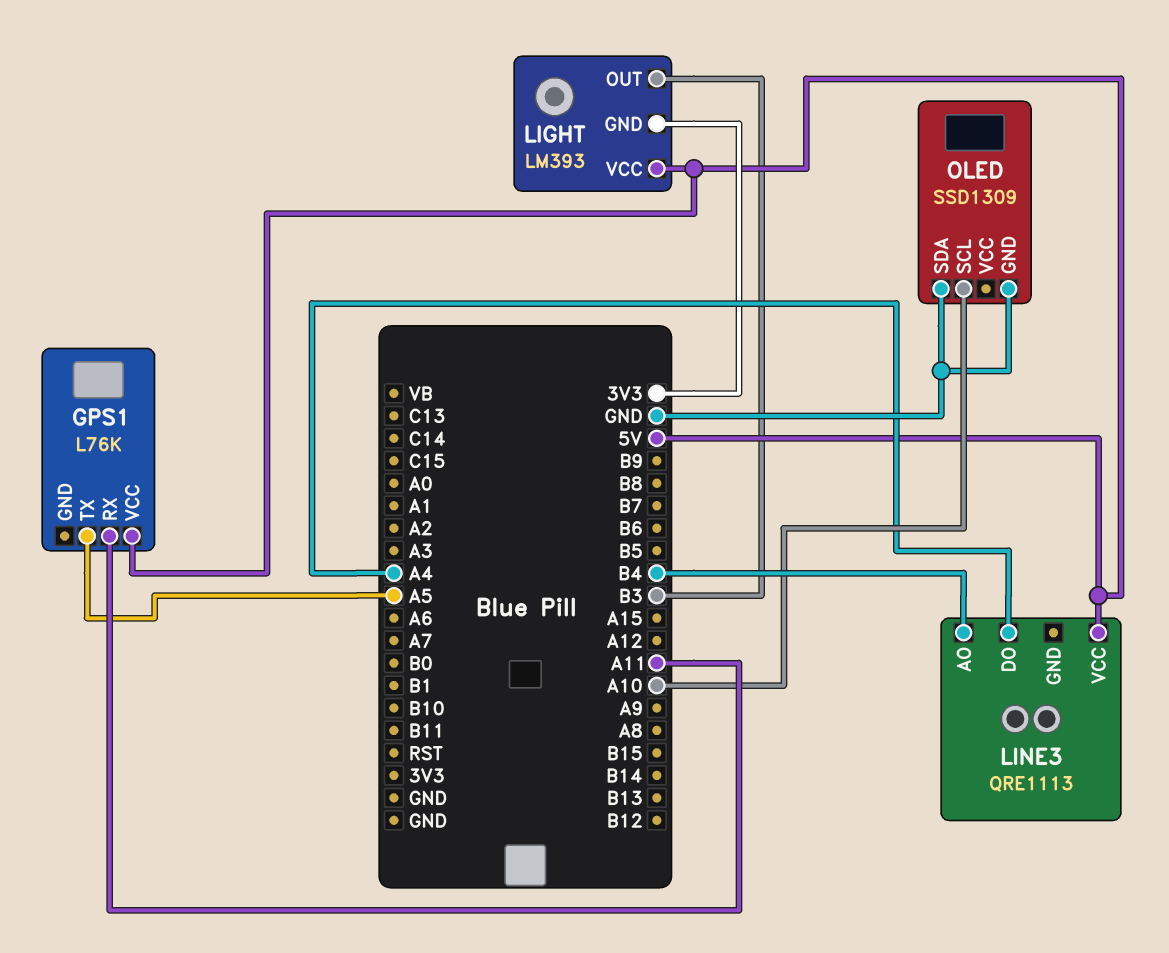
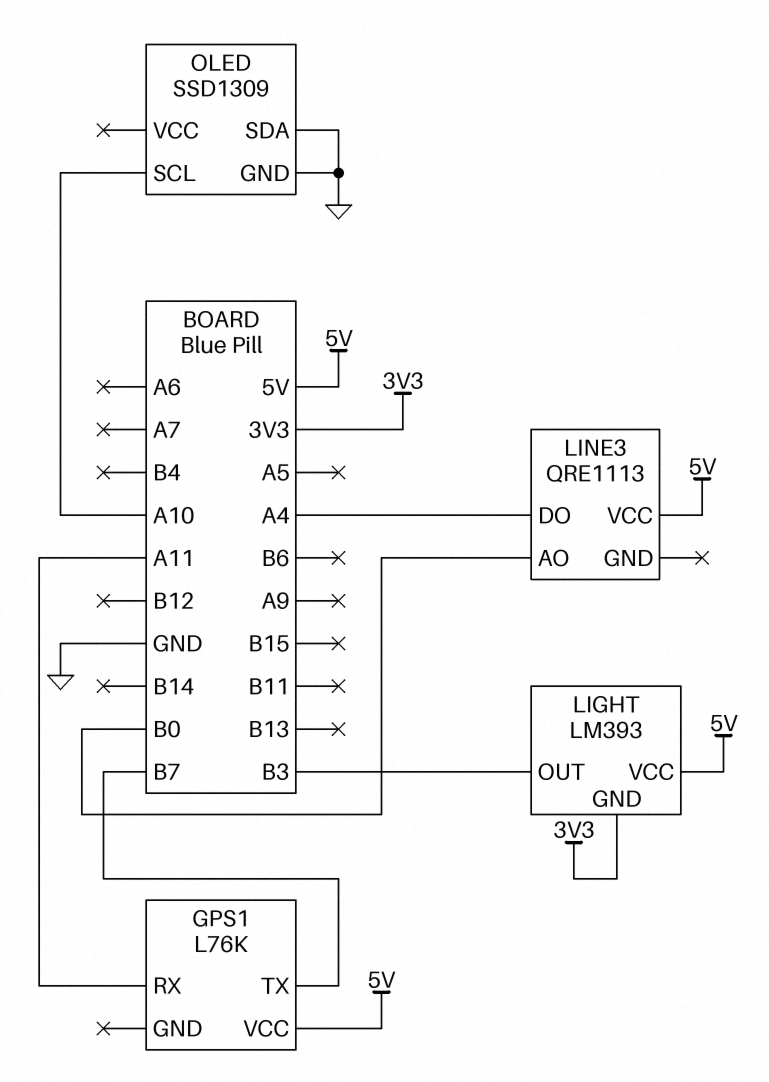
GPS1 pin TX: A5 -> B7
LINE3 pin AO: B4 -> B0

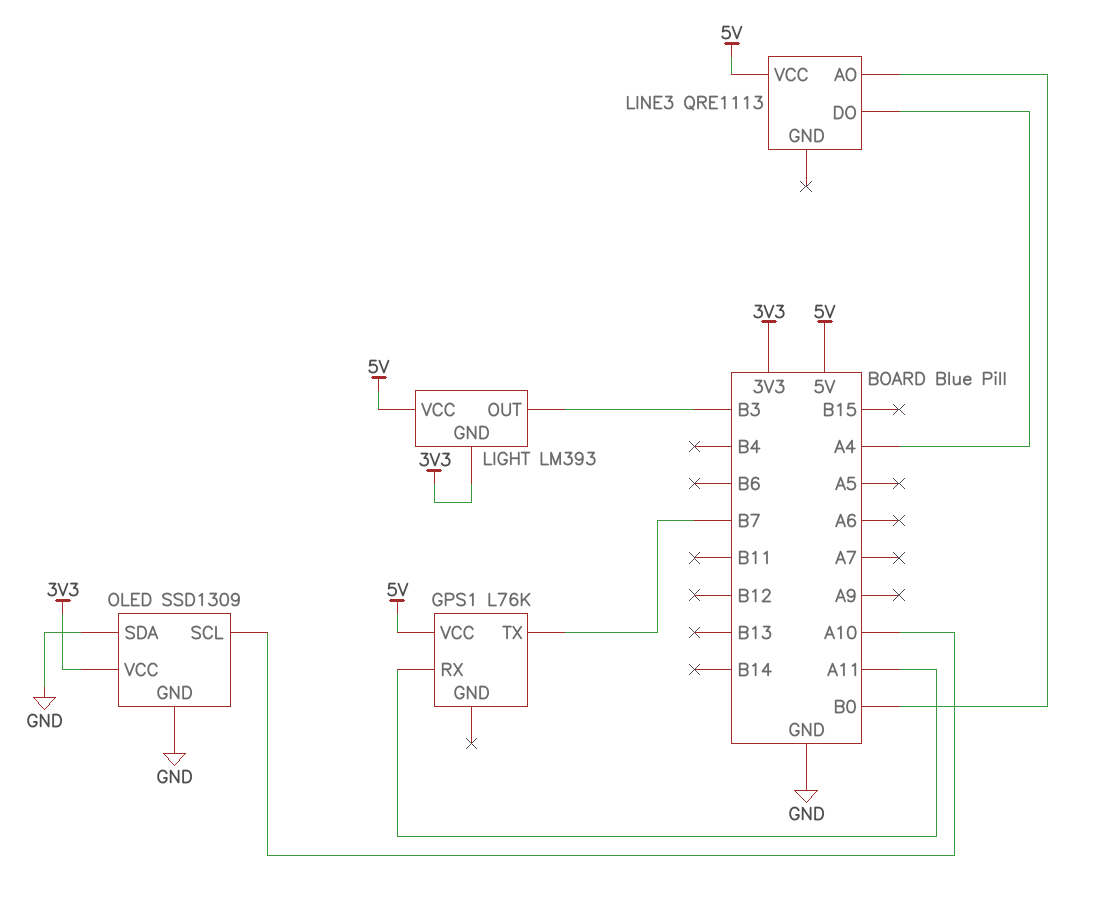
OLED pin VCC: none -> 3V3

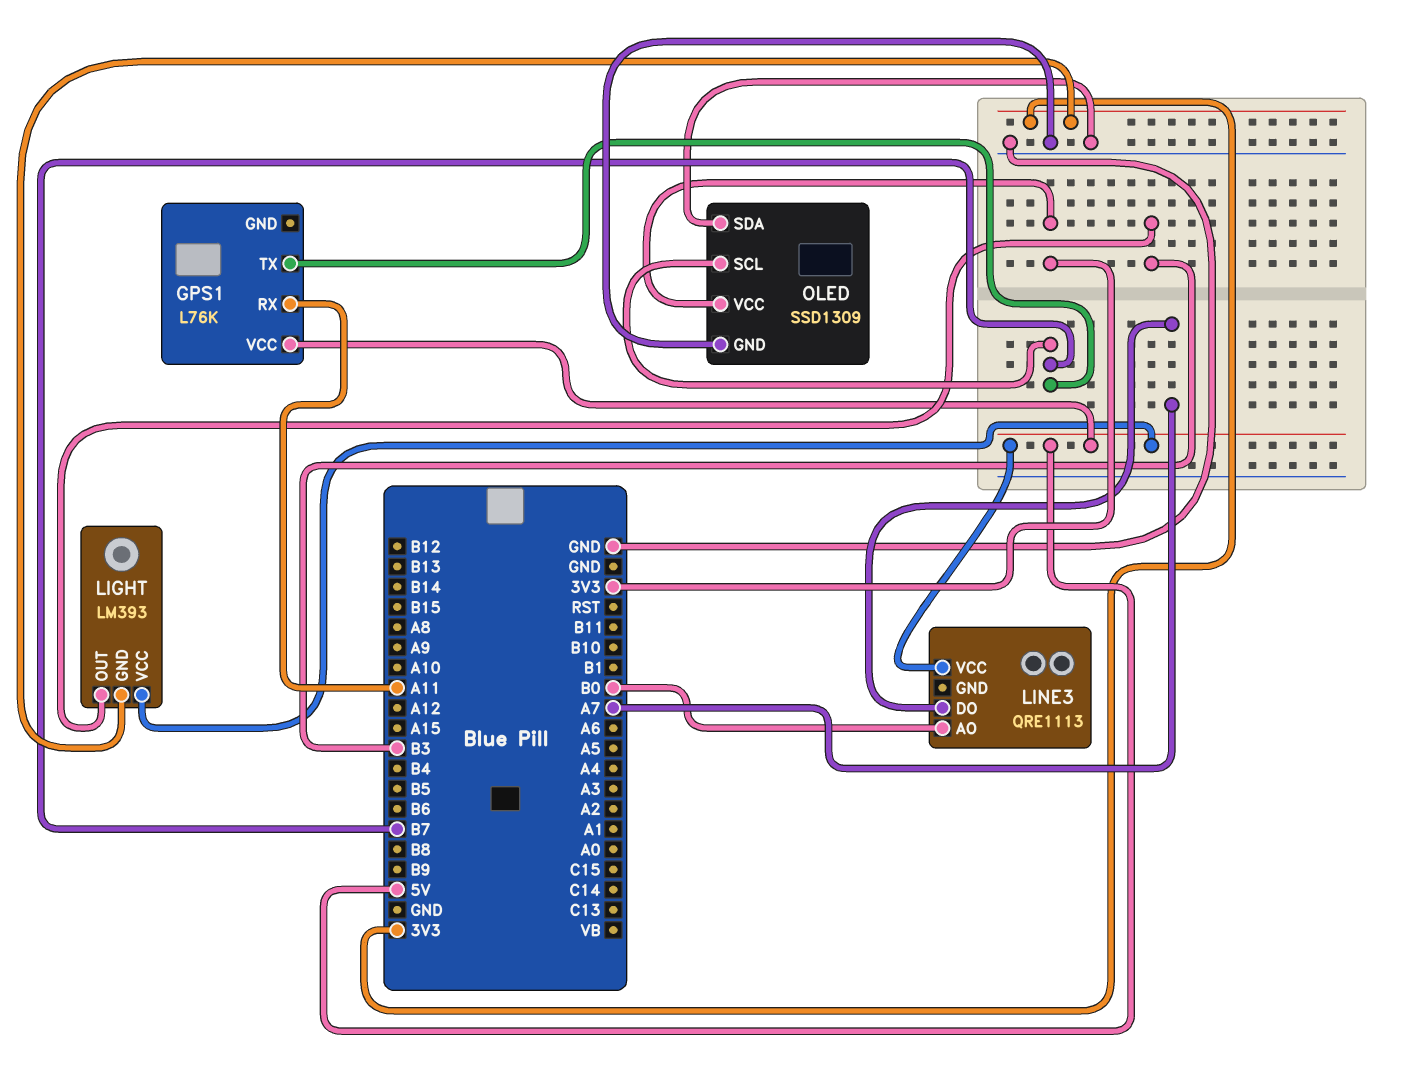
LINE3 pin DO: A4 -> A7
OLED pin SCL: A10 -> B7

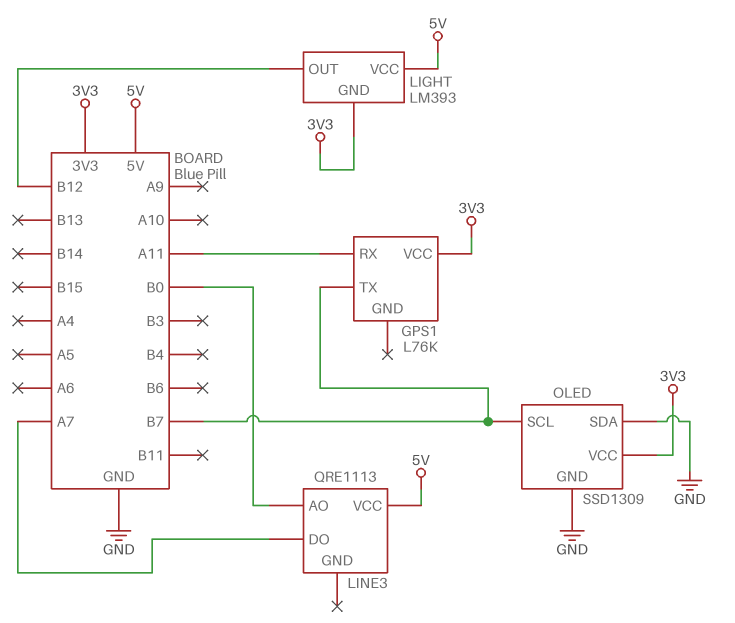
GPS1 pin VCC: 5V -> 3V3
LIGHT pin OUT: B3 -> B12

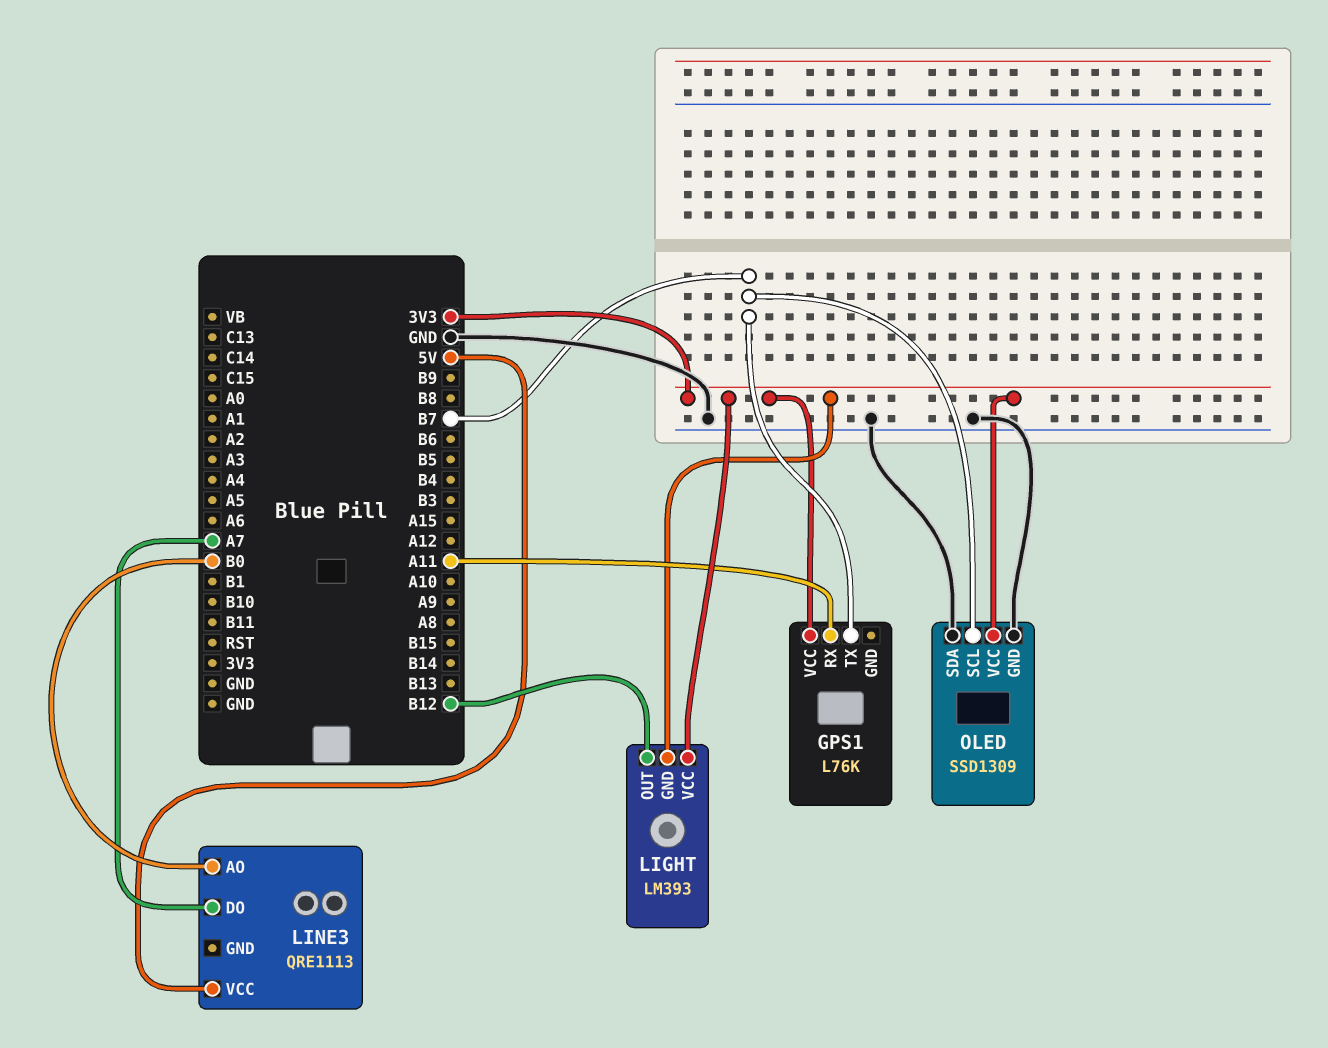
LIGHT pin VCC: 5V -> 3V3

